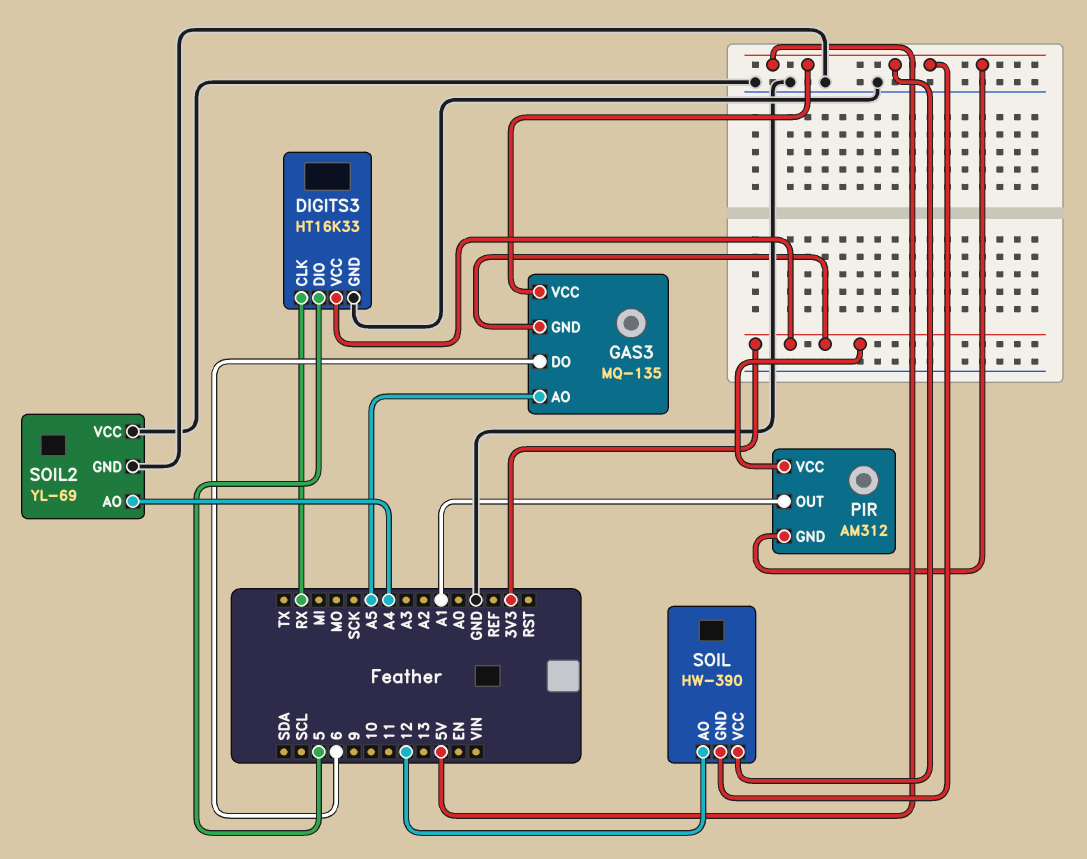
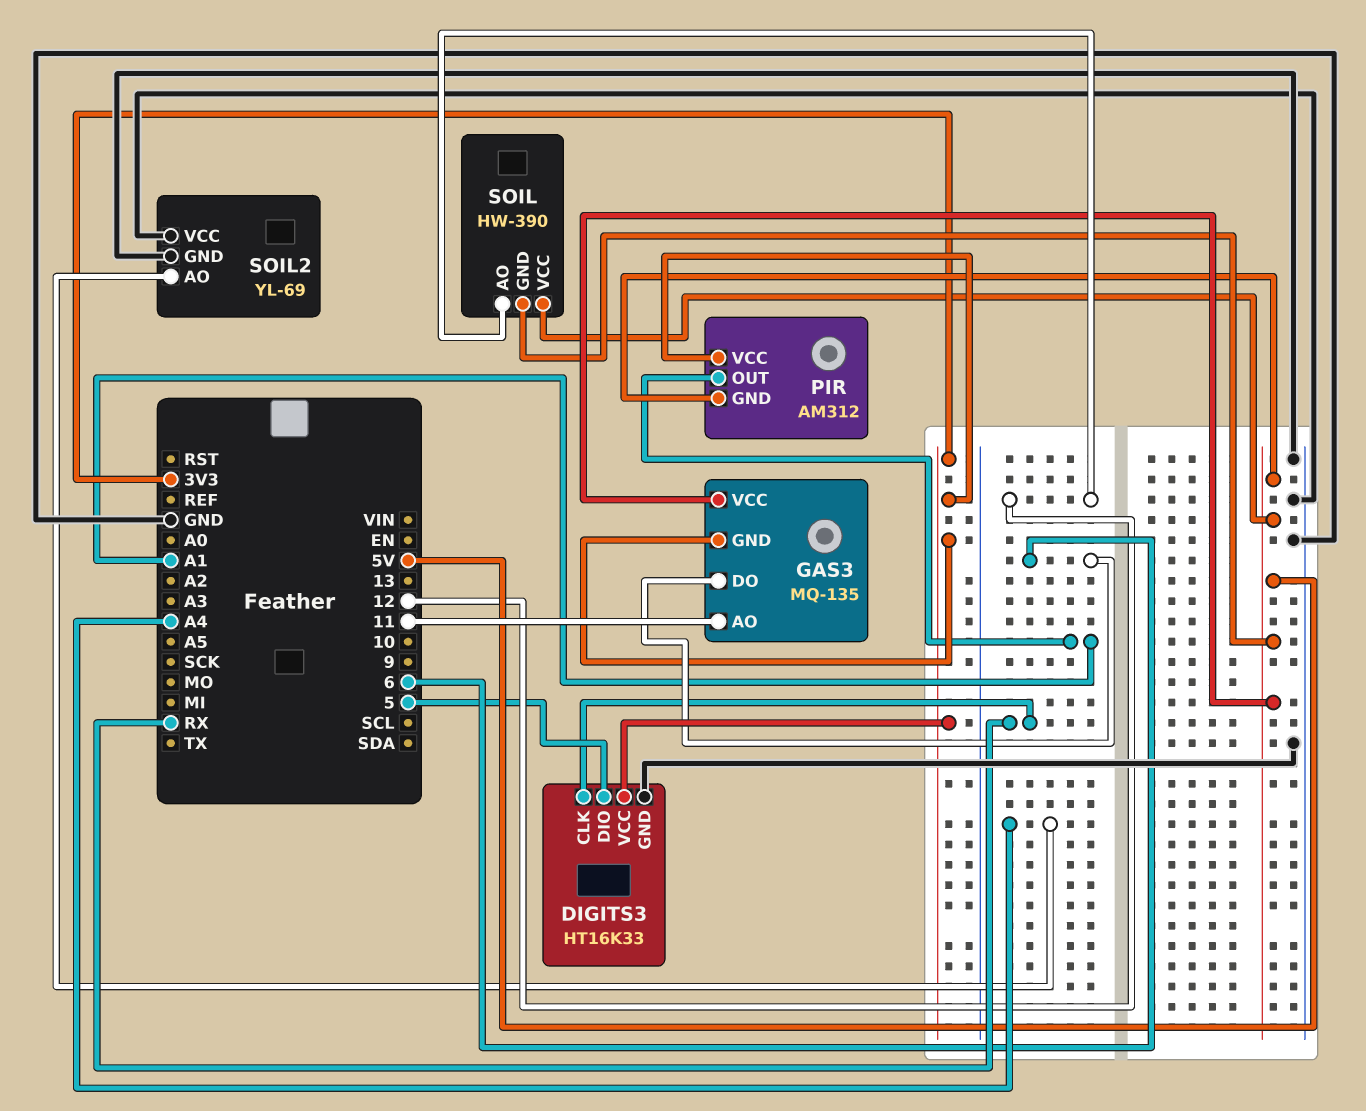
GAS3 pin AO: A5 -> 11

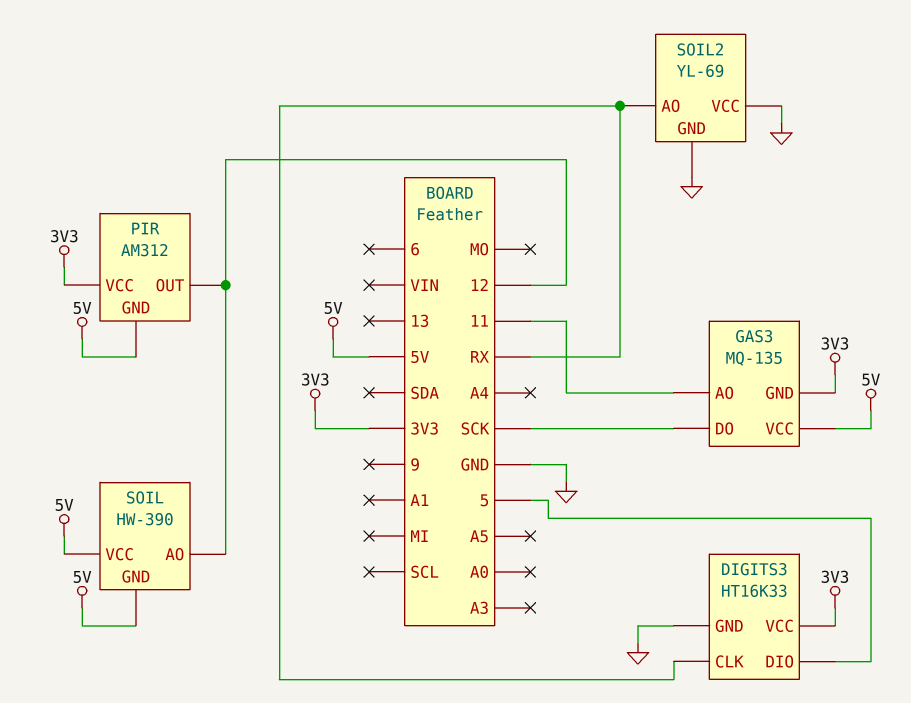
GAS3 pin DO: 6 -> SCK
PIR pin OUT: A1 -> 12
SOIL2 pin AO: A4 -> RX

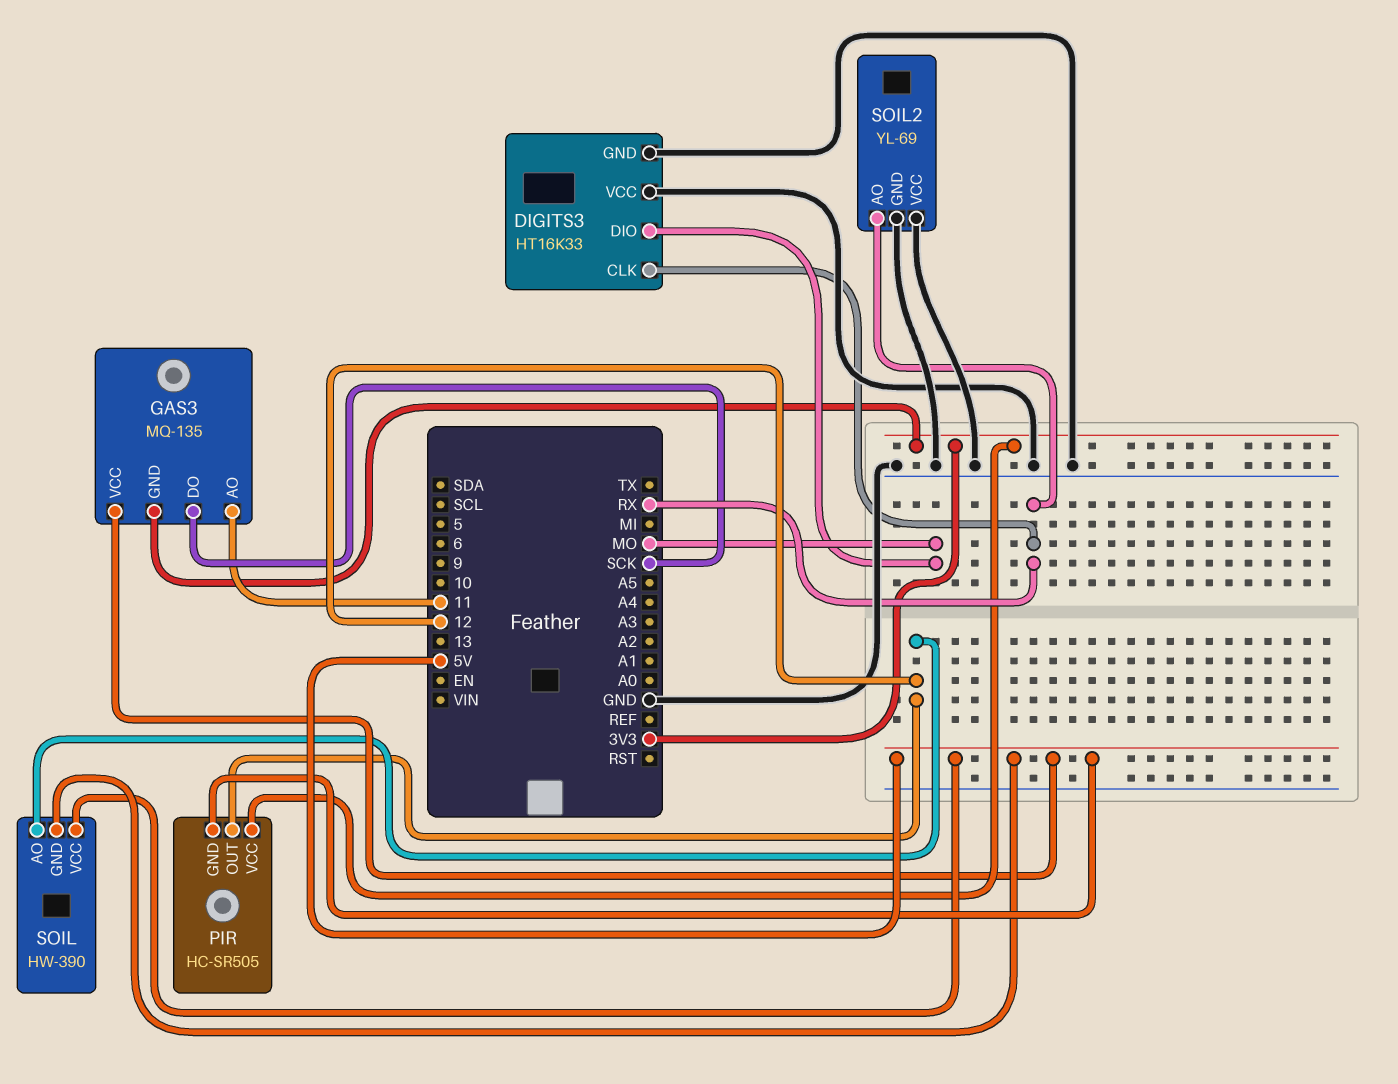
DIGITS3 pin DIO: 5 -> MO
DIGITS3 pin VCC: 3V3 -> GND
PIR: AM312 -> HC-SR505

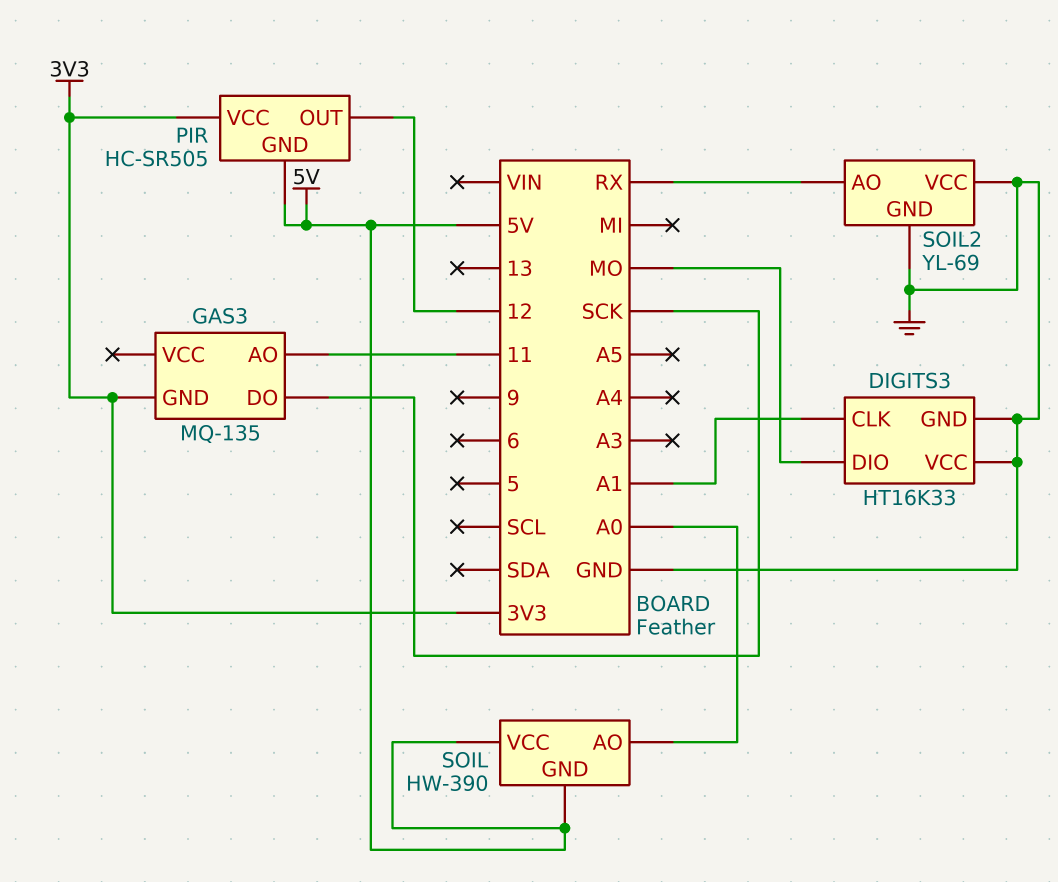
DIGITS3 pin CLK: RX -> A1
GAS3 pin VCC: 5V -> none
SOIL pin AO: 12 -> A0

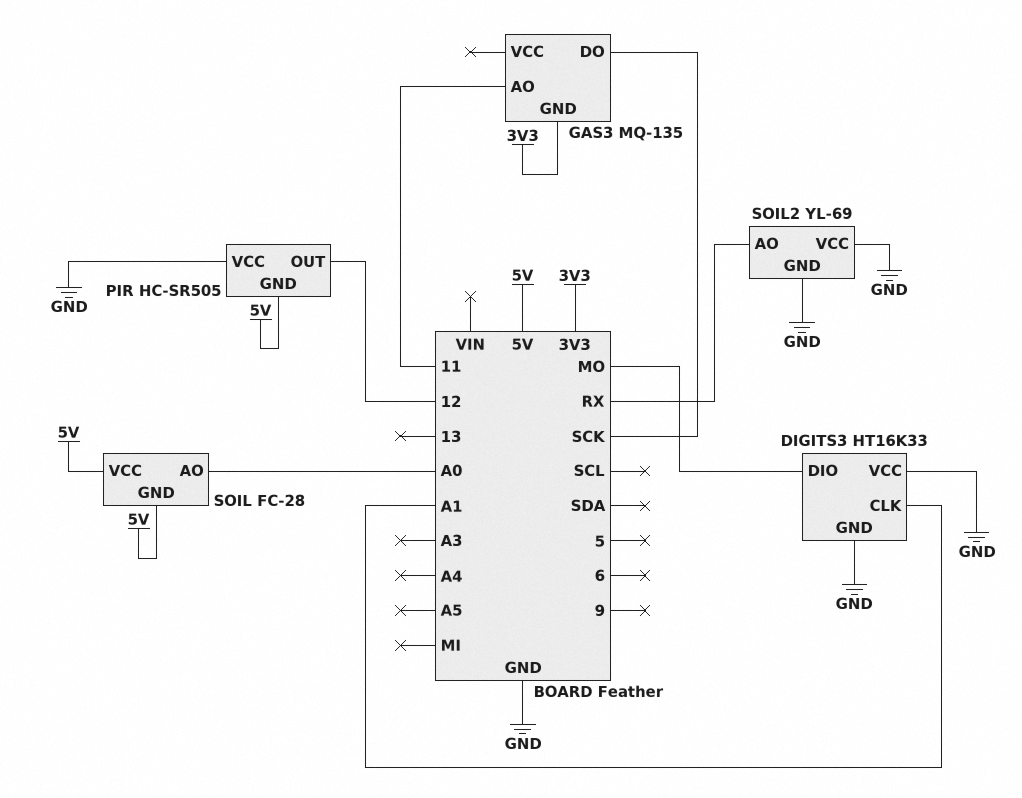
PIR pin VCC: 3V3 -> GND
SOIL: HW-390 -> FC-28

